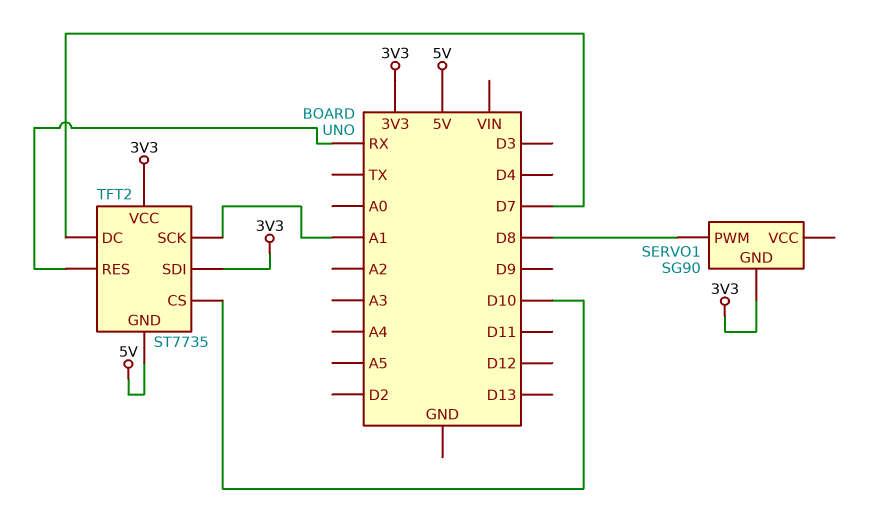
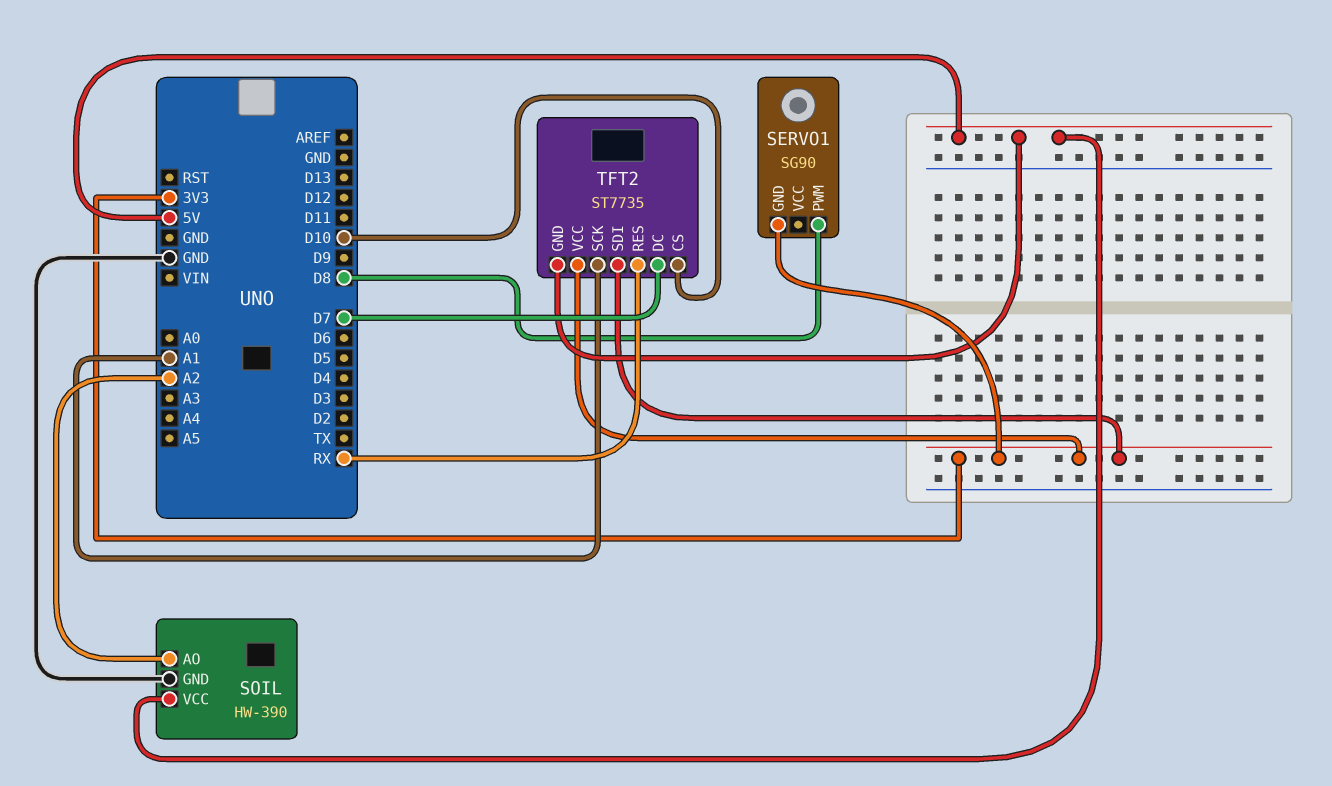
SOIL: none -> HW-390
SOIL pin AO: none -> A2
SOIL pin GND: none -> GND
SOIL pin VCC: none -> 5V

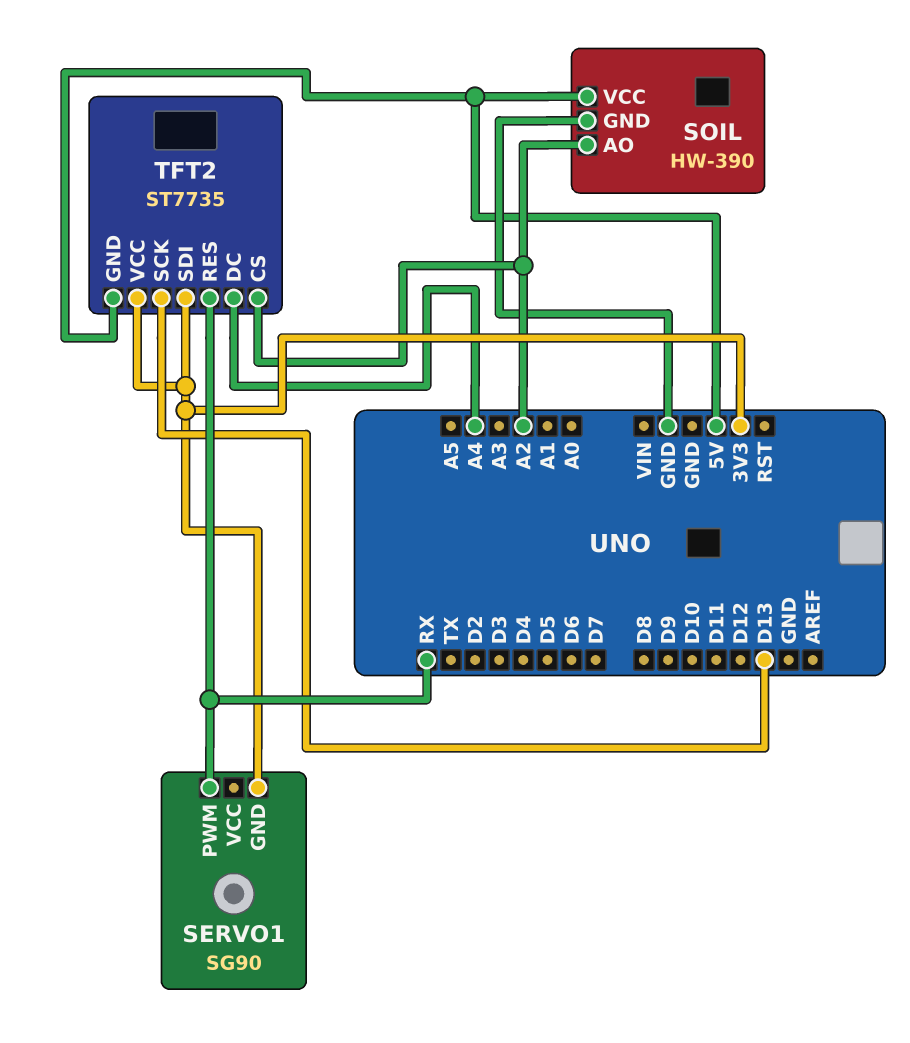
SERVO1 pin PWM: D8 -> RX
TFT2 pin CS: D10 -> A2
TFT2 pin DC: D7 -> A4
TFT2 pin SCK: A1 -> D13

